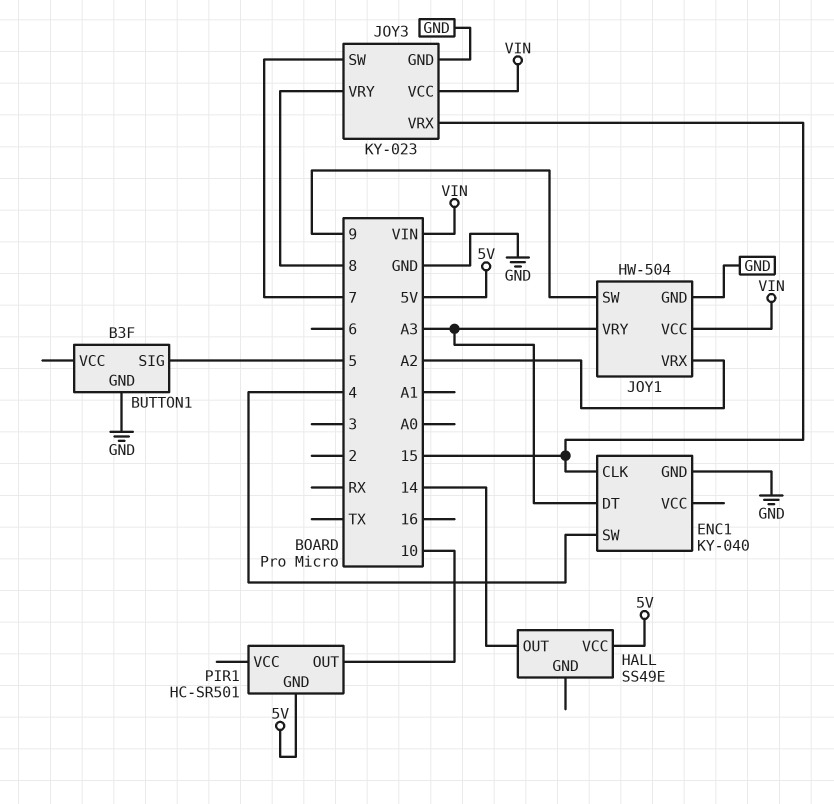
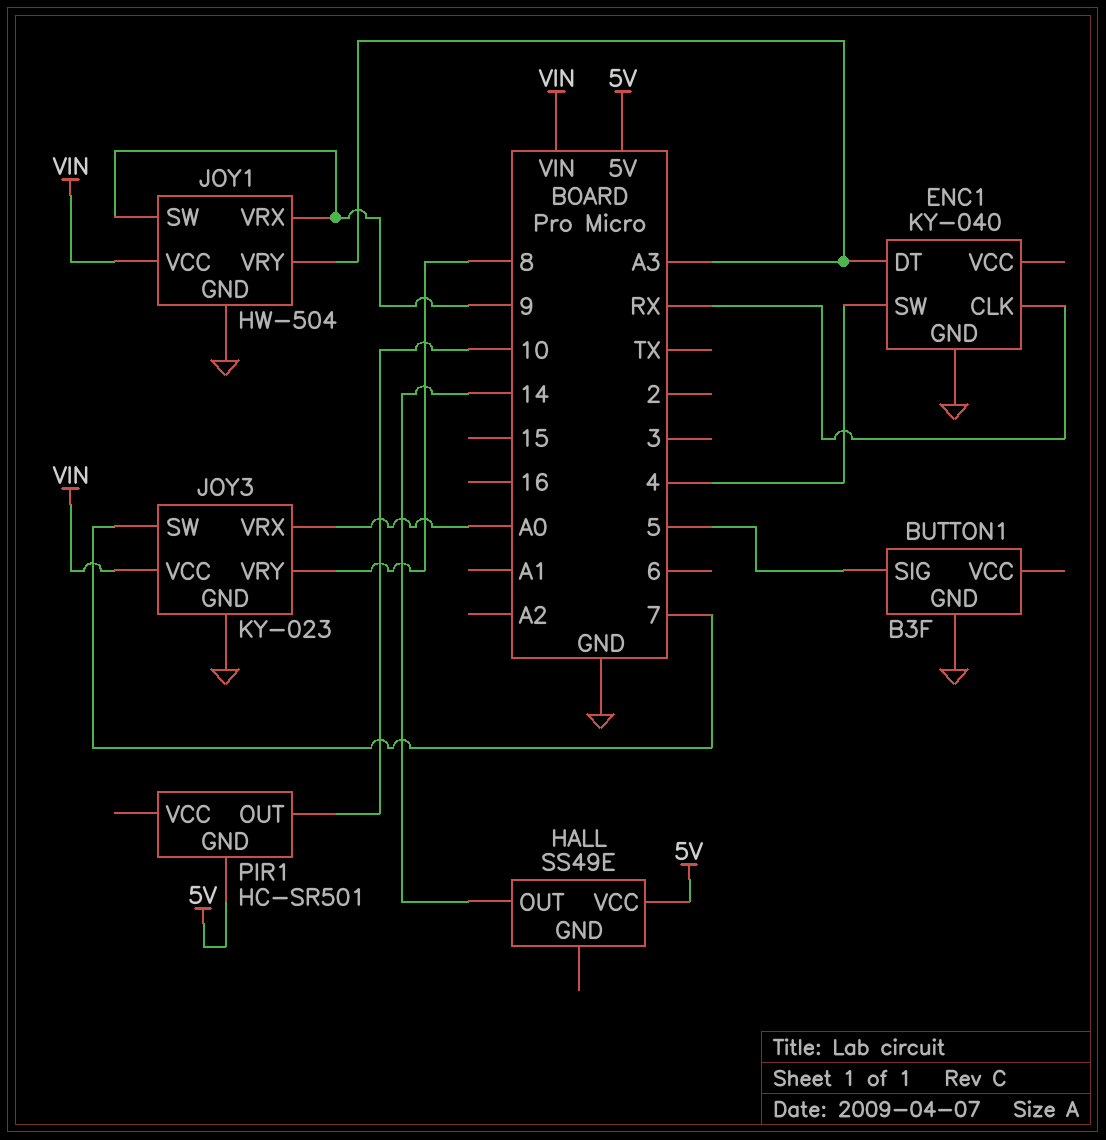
ENC1 pin CLK: 15 -> RX
JOY1 pin VRX: A2 -> 9
JOY3 pin VRX: 15 -> A0

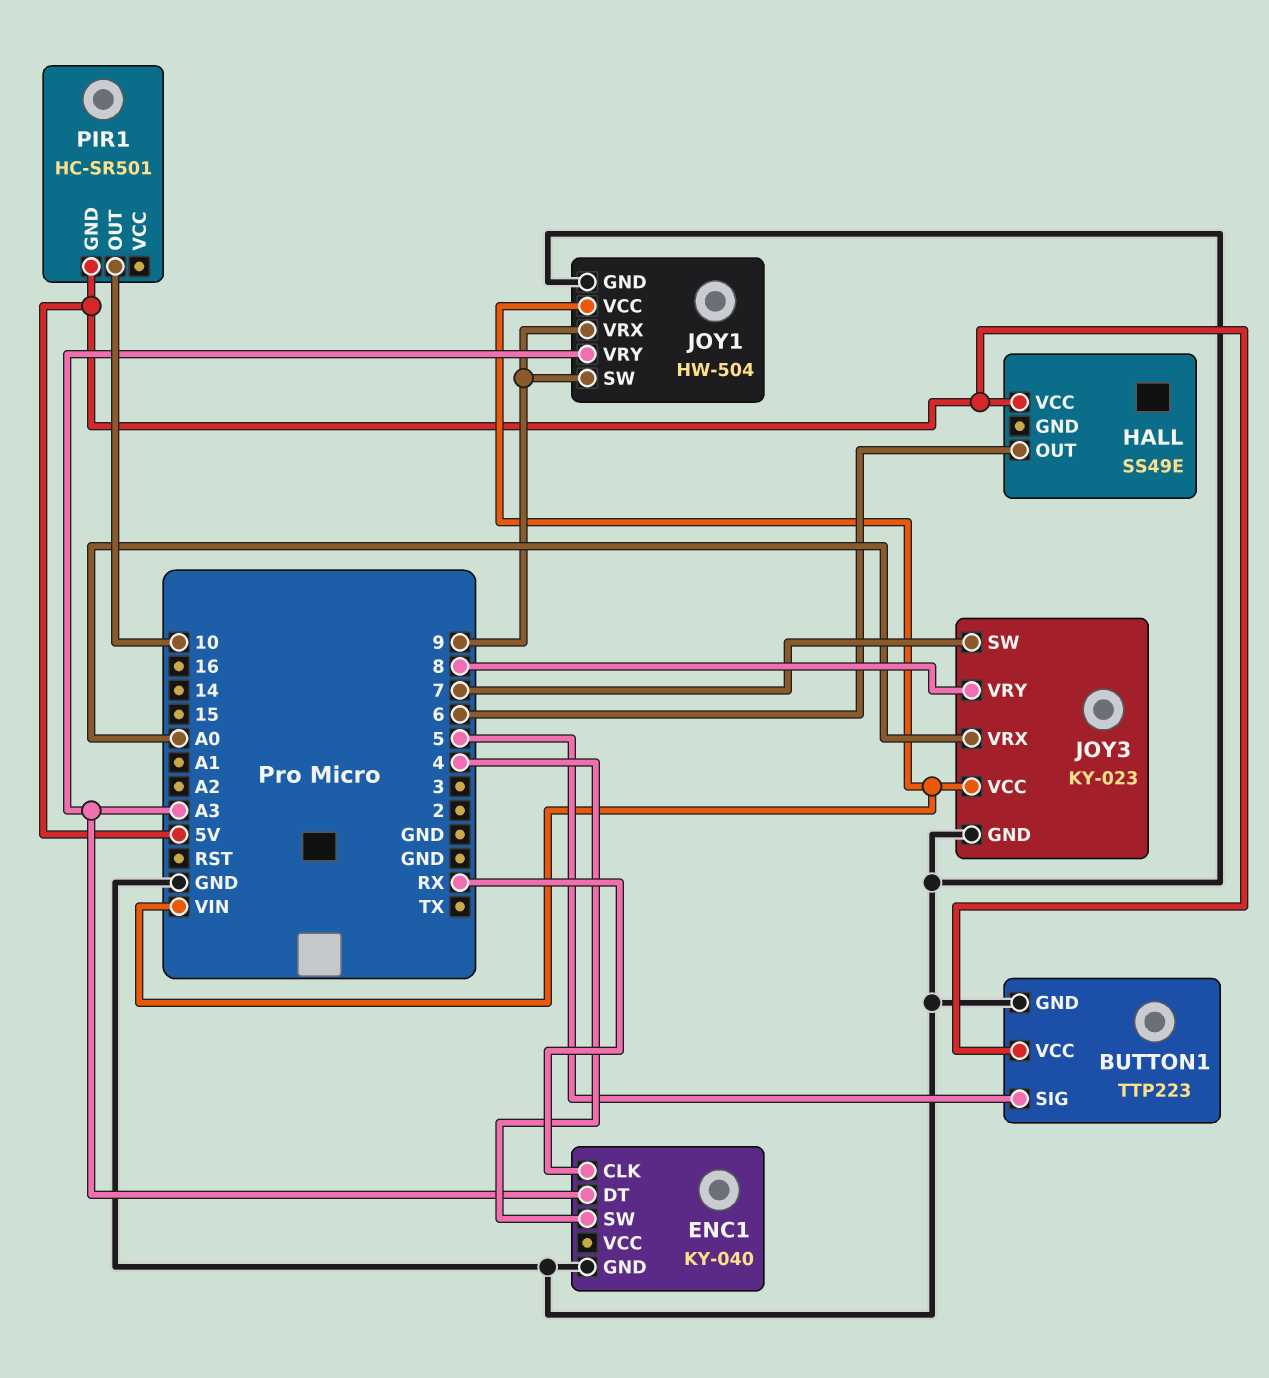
BUTTON1: B3F -> TTP223
BUTTON1 pin VCC: none -> 5V
HALL pin OUT: 14 -> 6

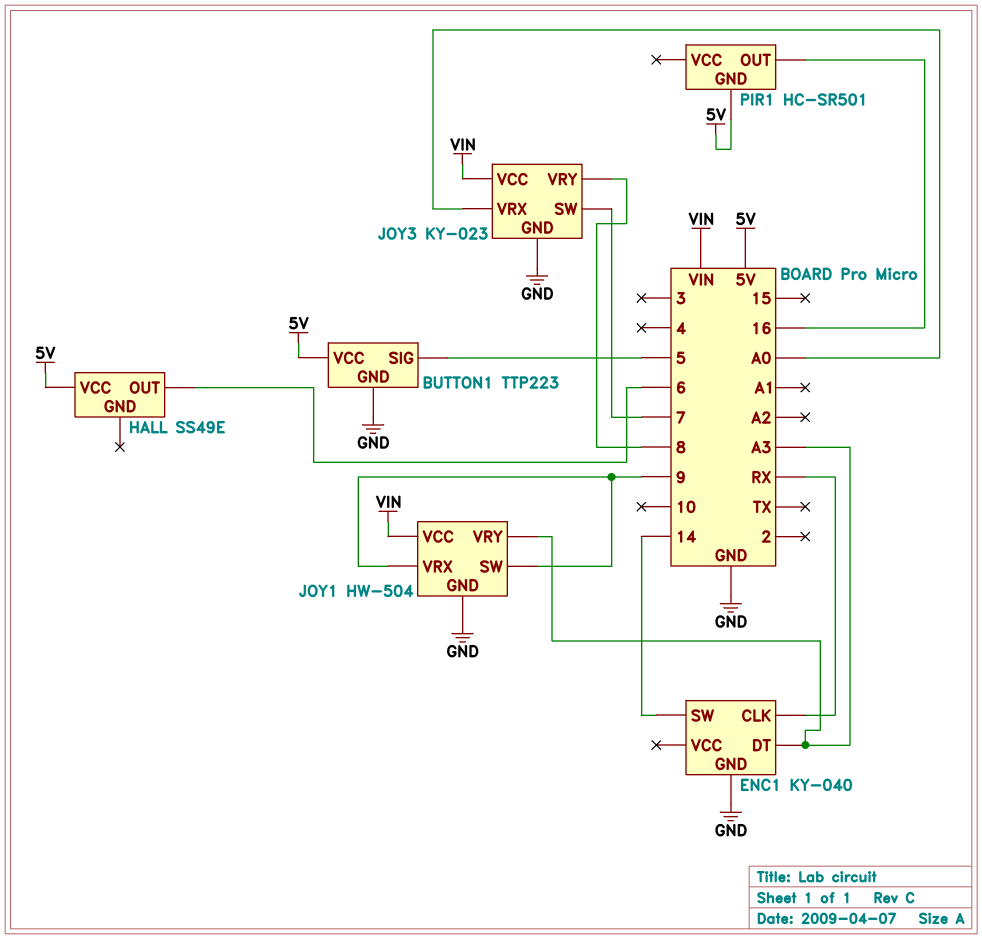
ENC1 pin SW: 4 -> 14
PIR1 pin OUT: 10 -> 16

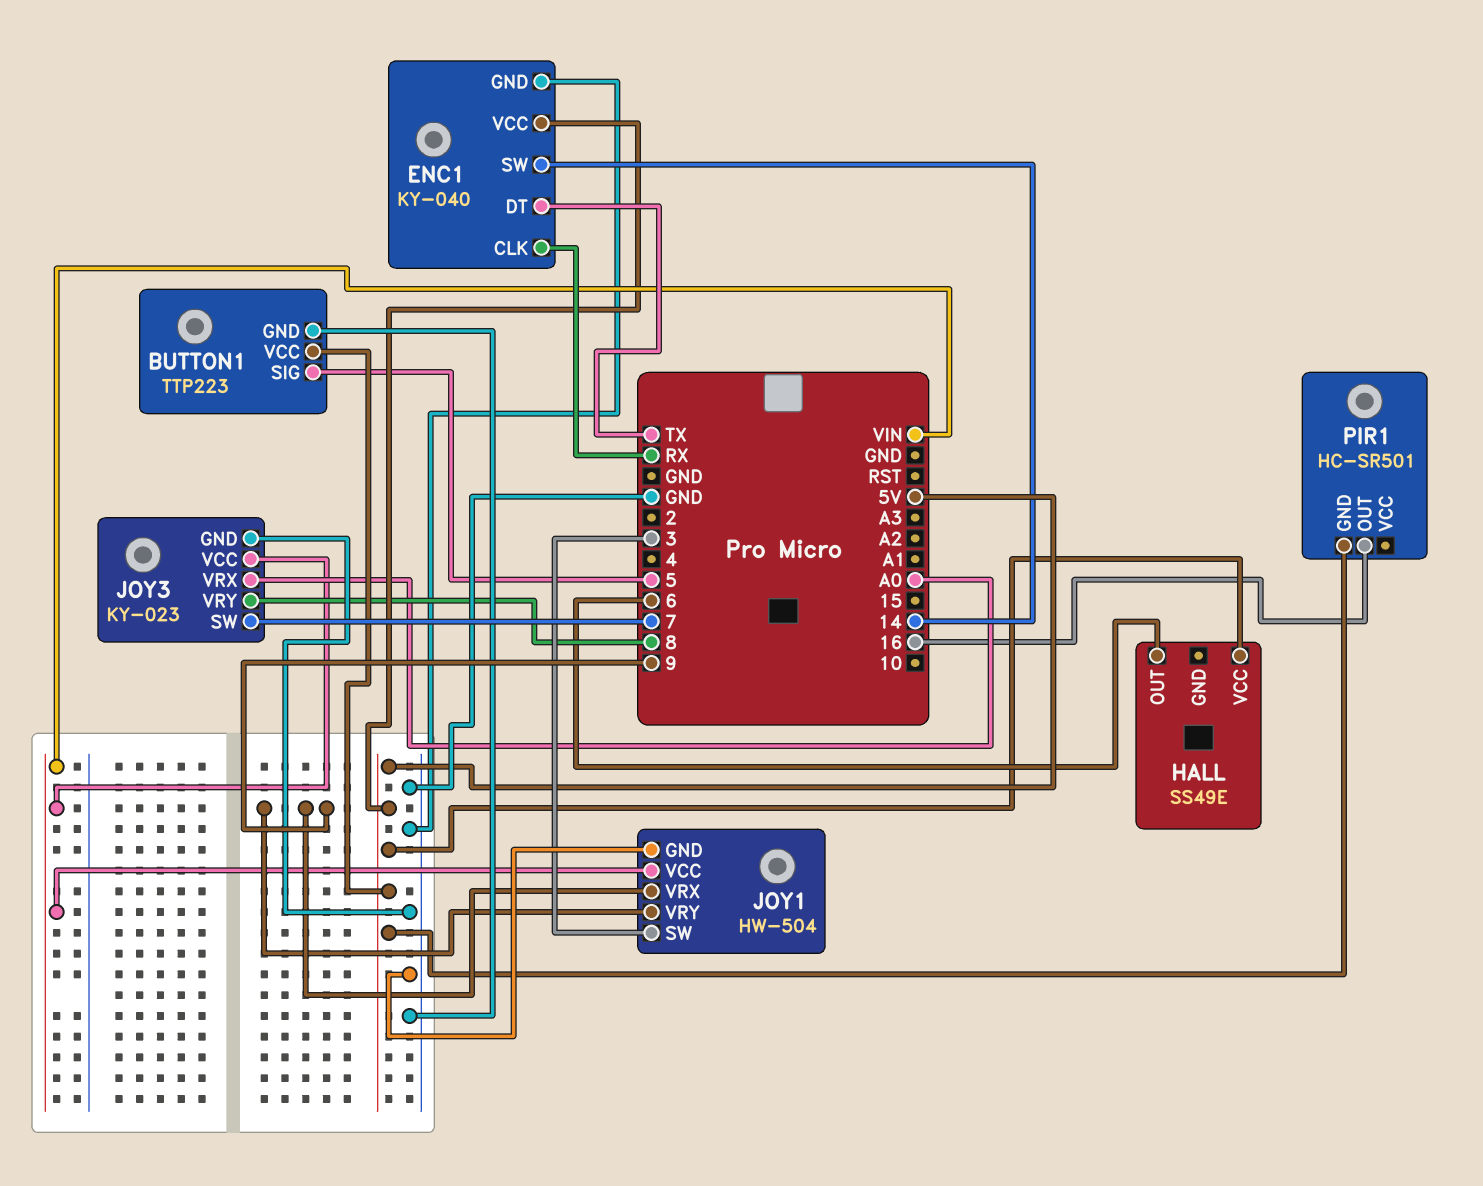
ENC1 pin DT: A3 -> TX
ENC1 pin VCC: none -> 5V
JOY1 pin SW: 9 -> 3
JOY1 pin VRY: A3 -> 9

